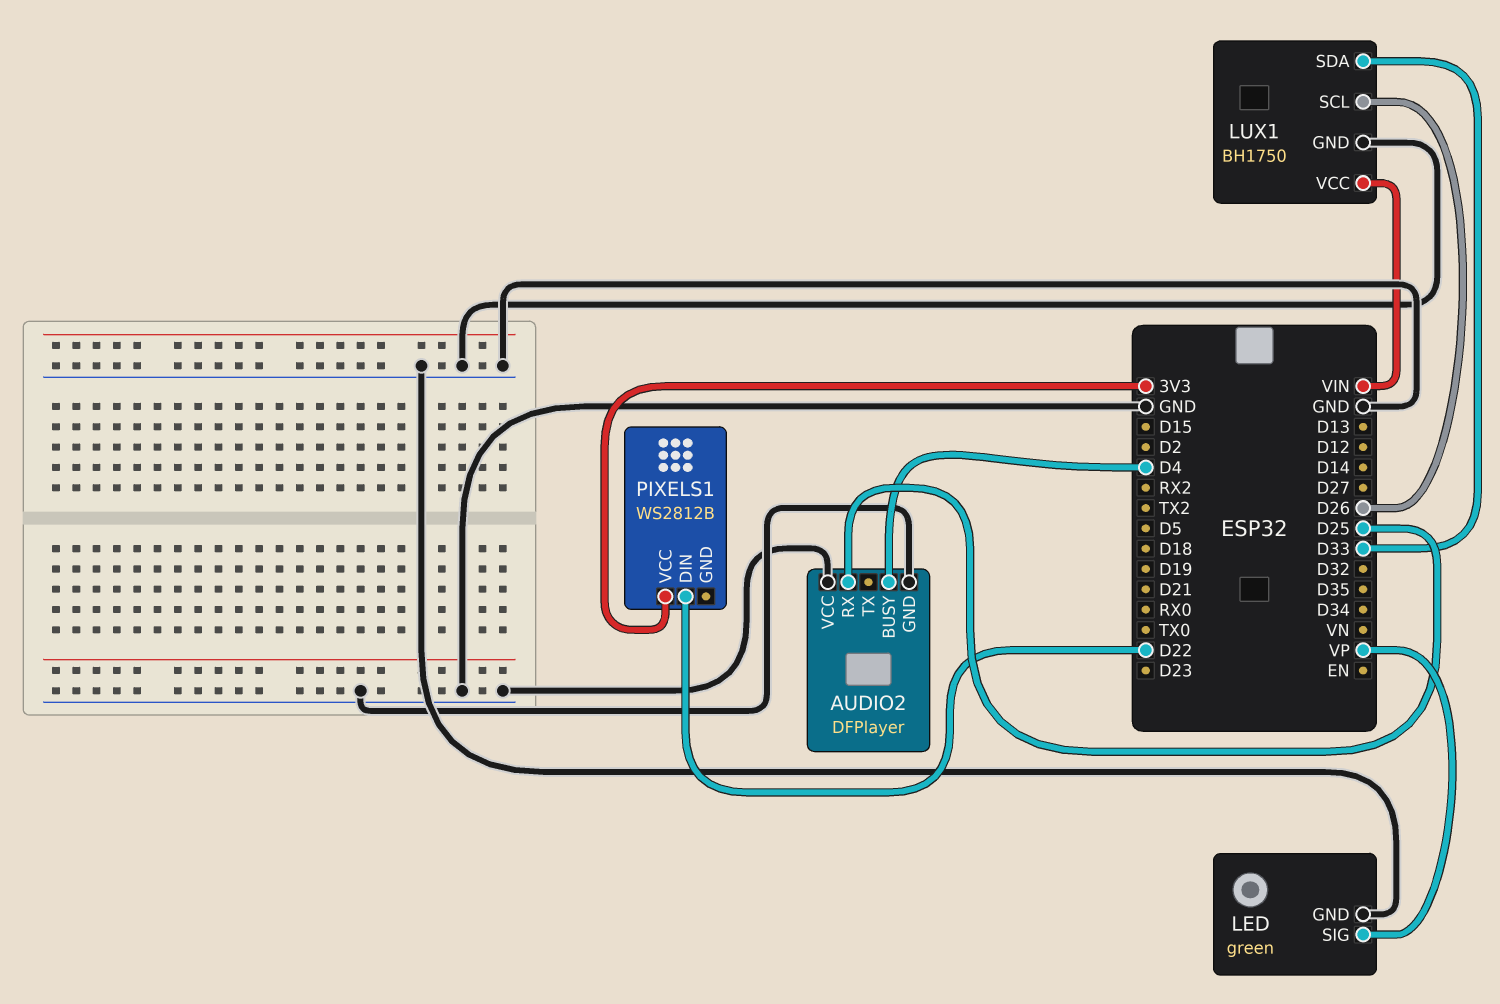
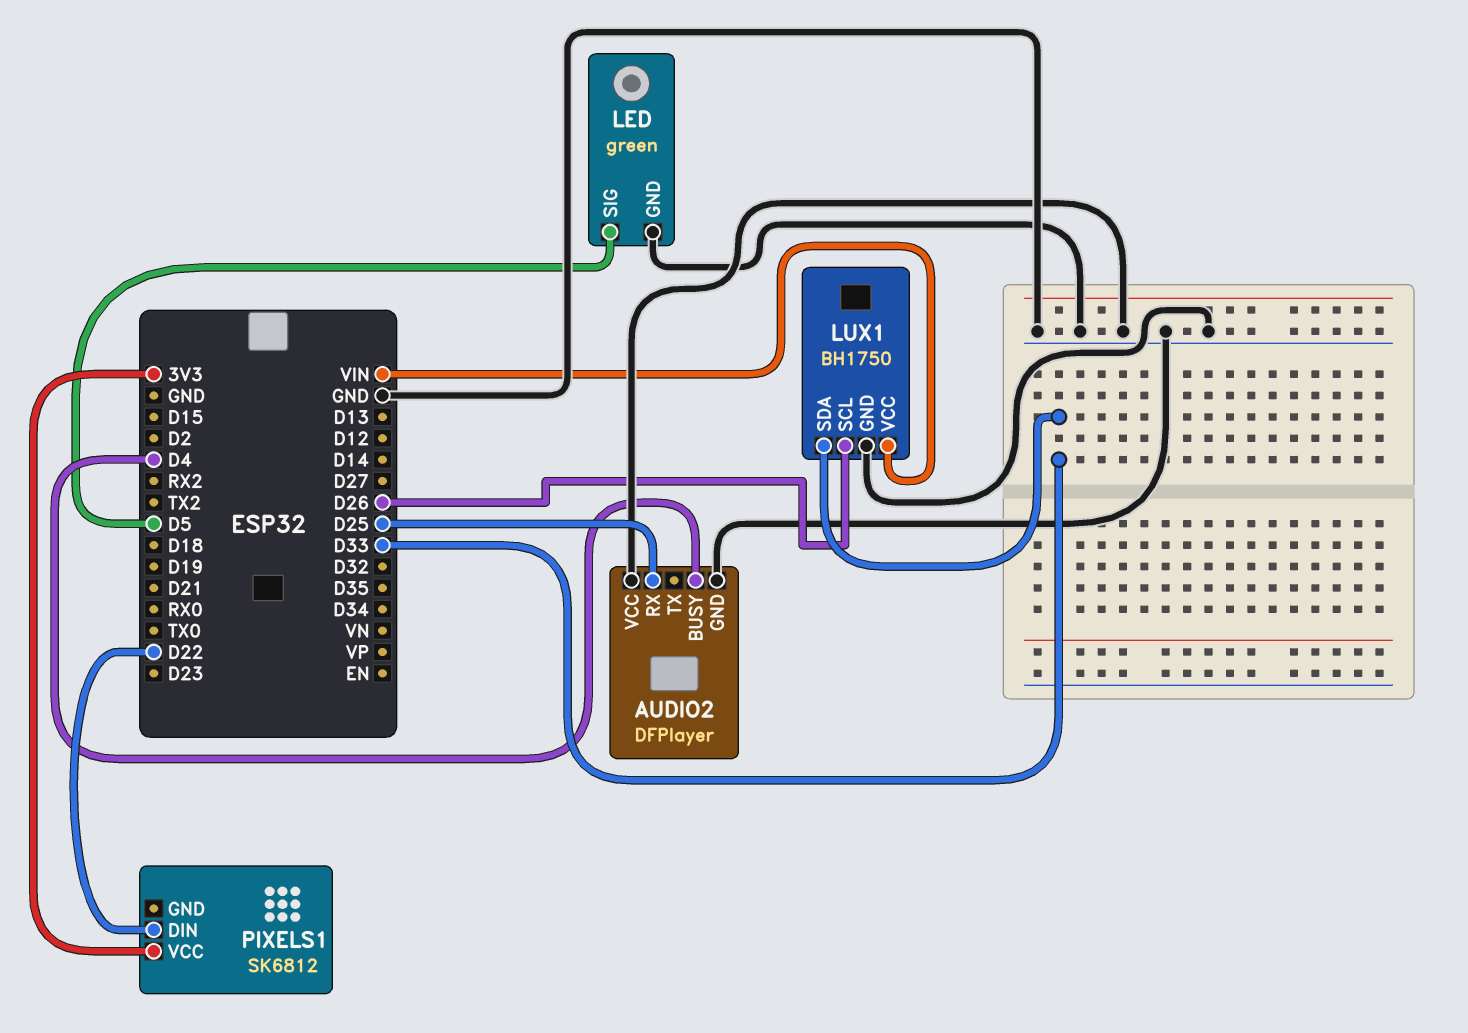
LED pin SIG: VP -> D5
PIXELS1: WS2812B -> SK6812

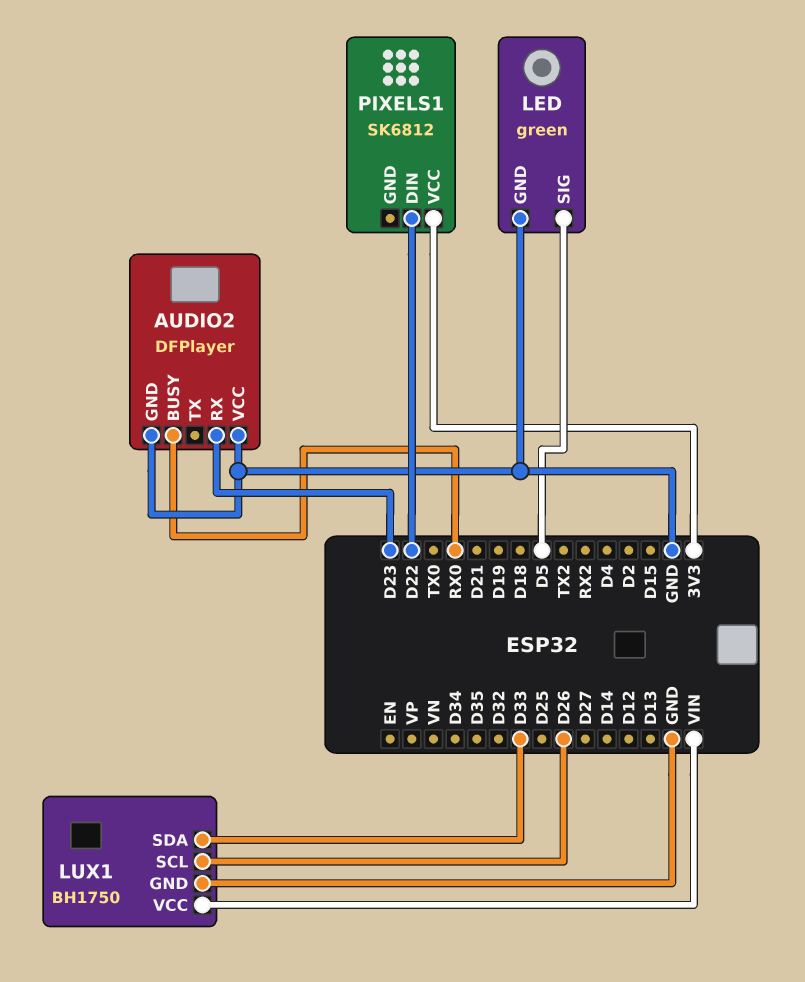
AUDIO2 pin BUSY: D4 -> RX0
AUDIO2 pin RX: D25 -> D23

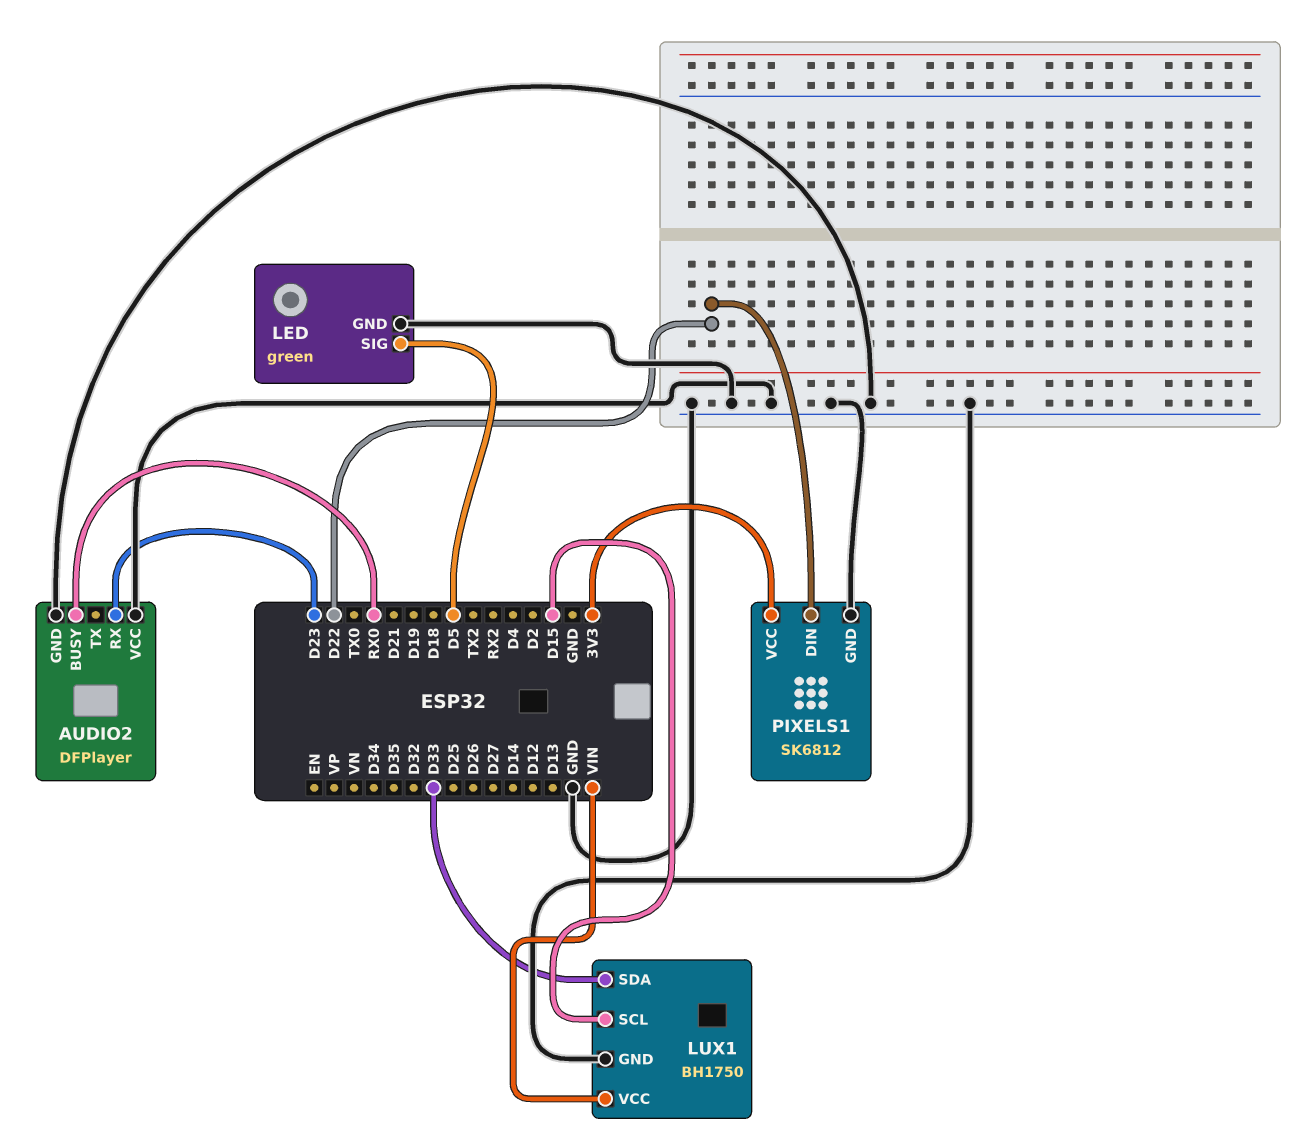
LUX1 pin SCL: D26 -> D15
PIXELS1 pin GND: none -> GND

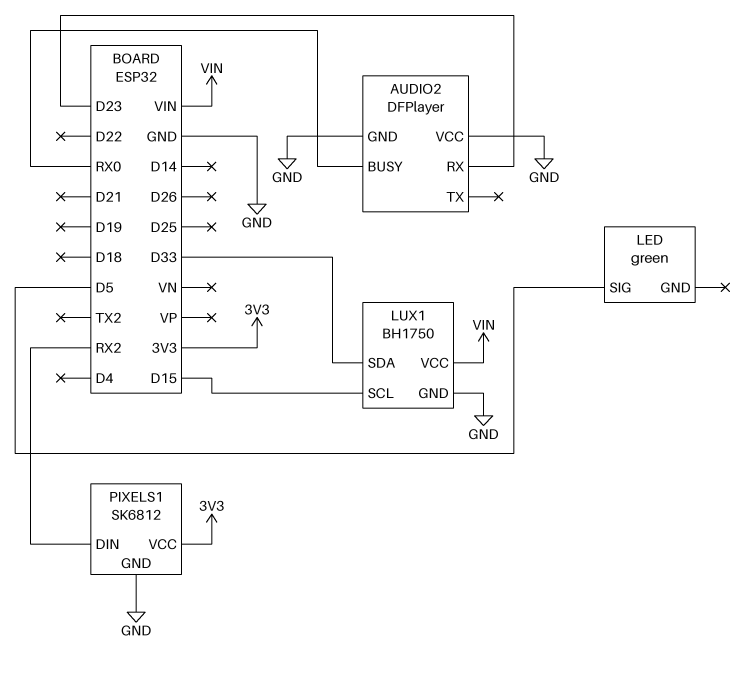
LED pin GND: GND -> none
PIXELS1 pin DIN: D22 -> RX2

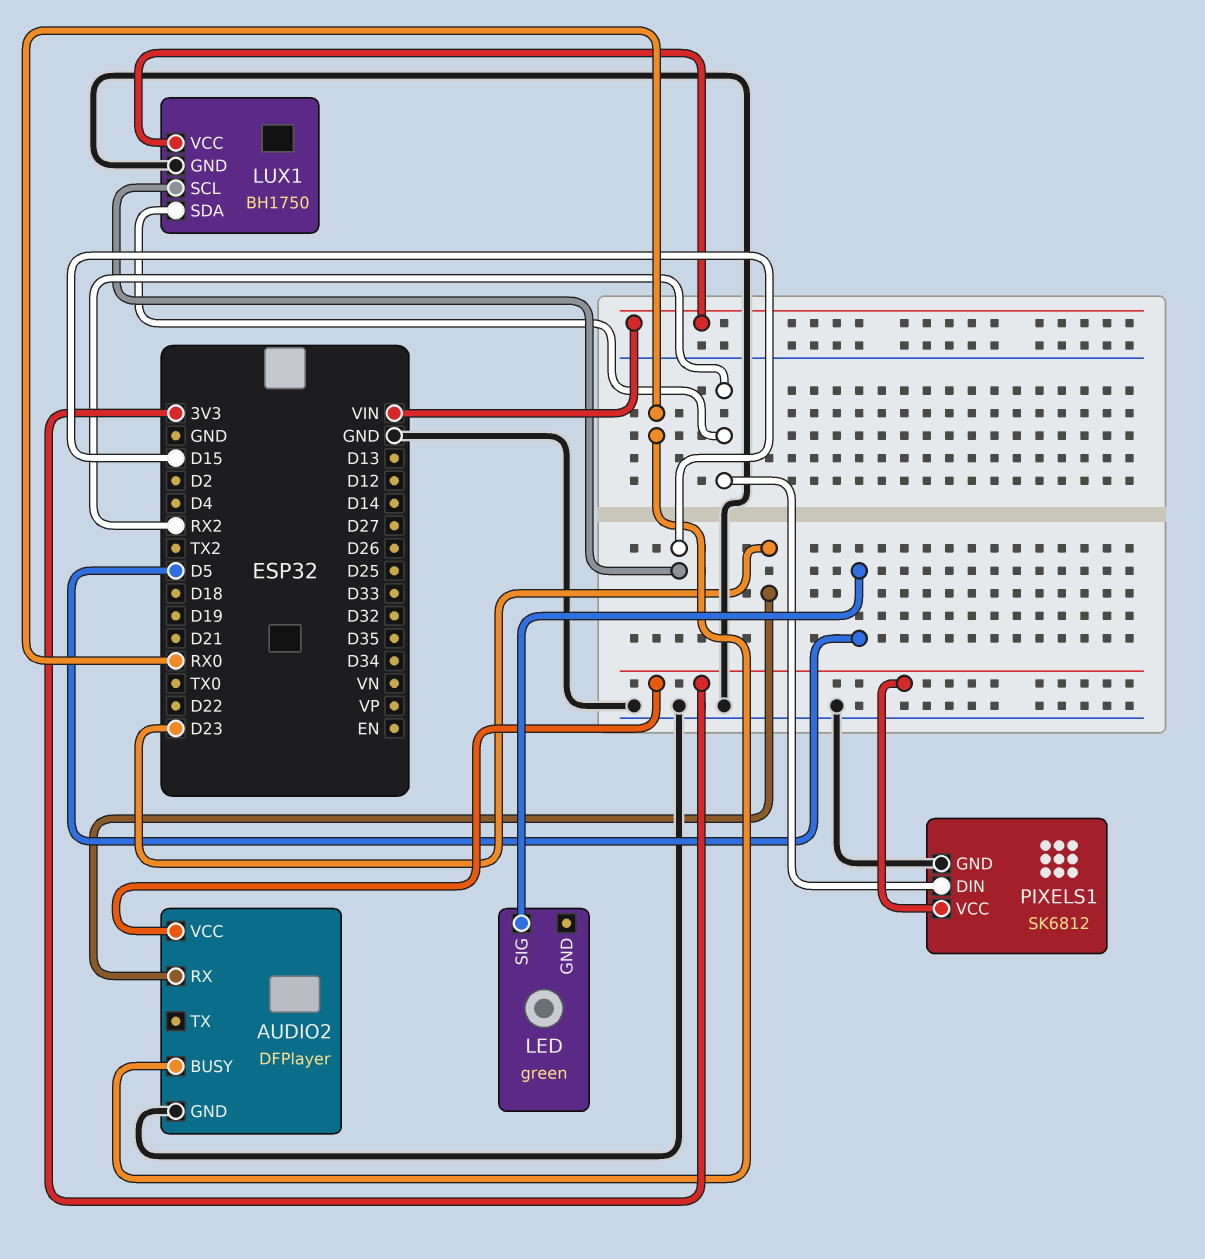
AUDIO2 pin VCC: GND -> 3V3
LUX1 pin SDA: D33 -> RX2

